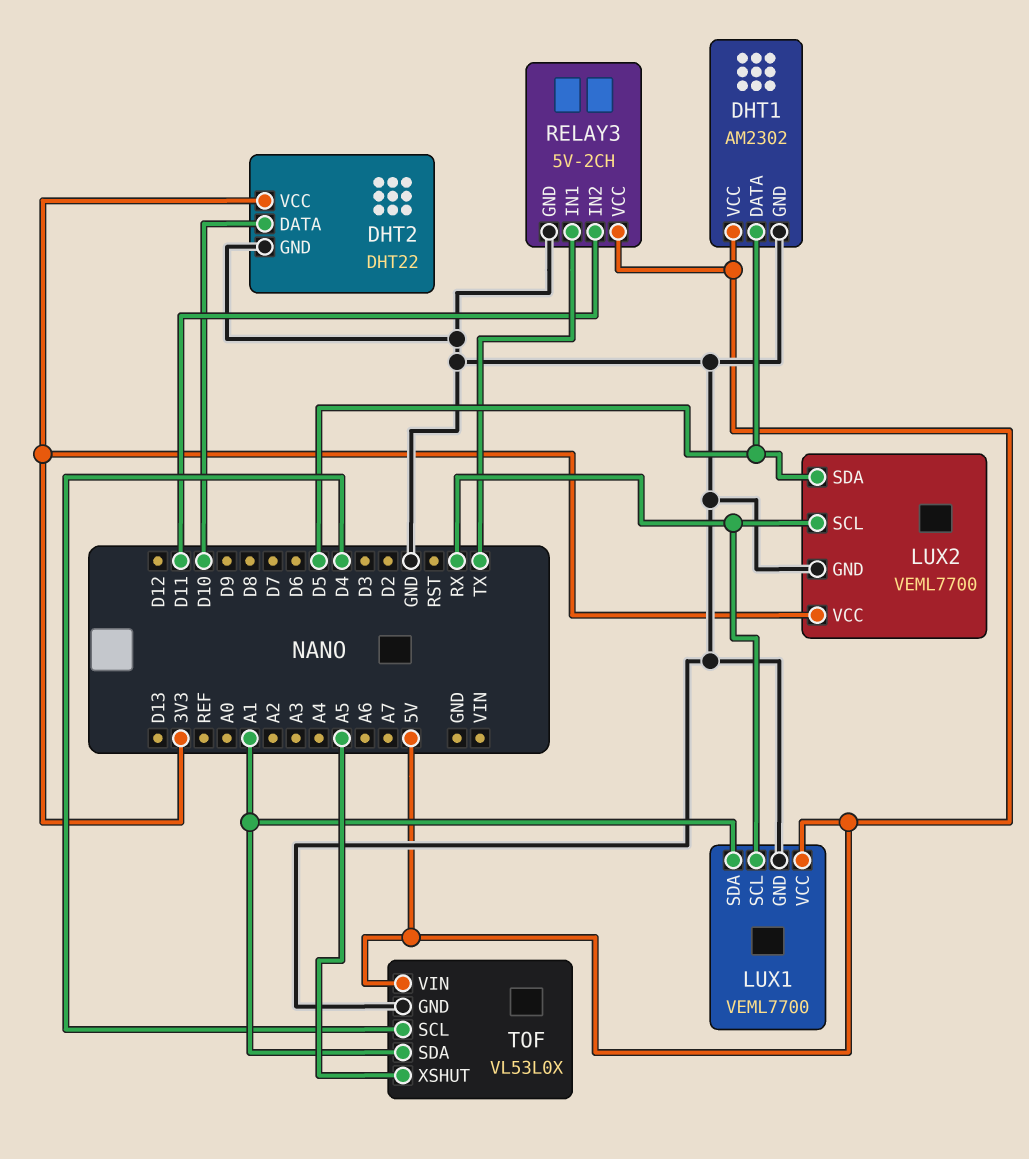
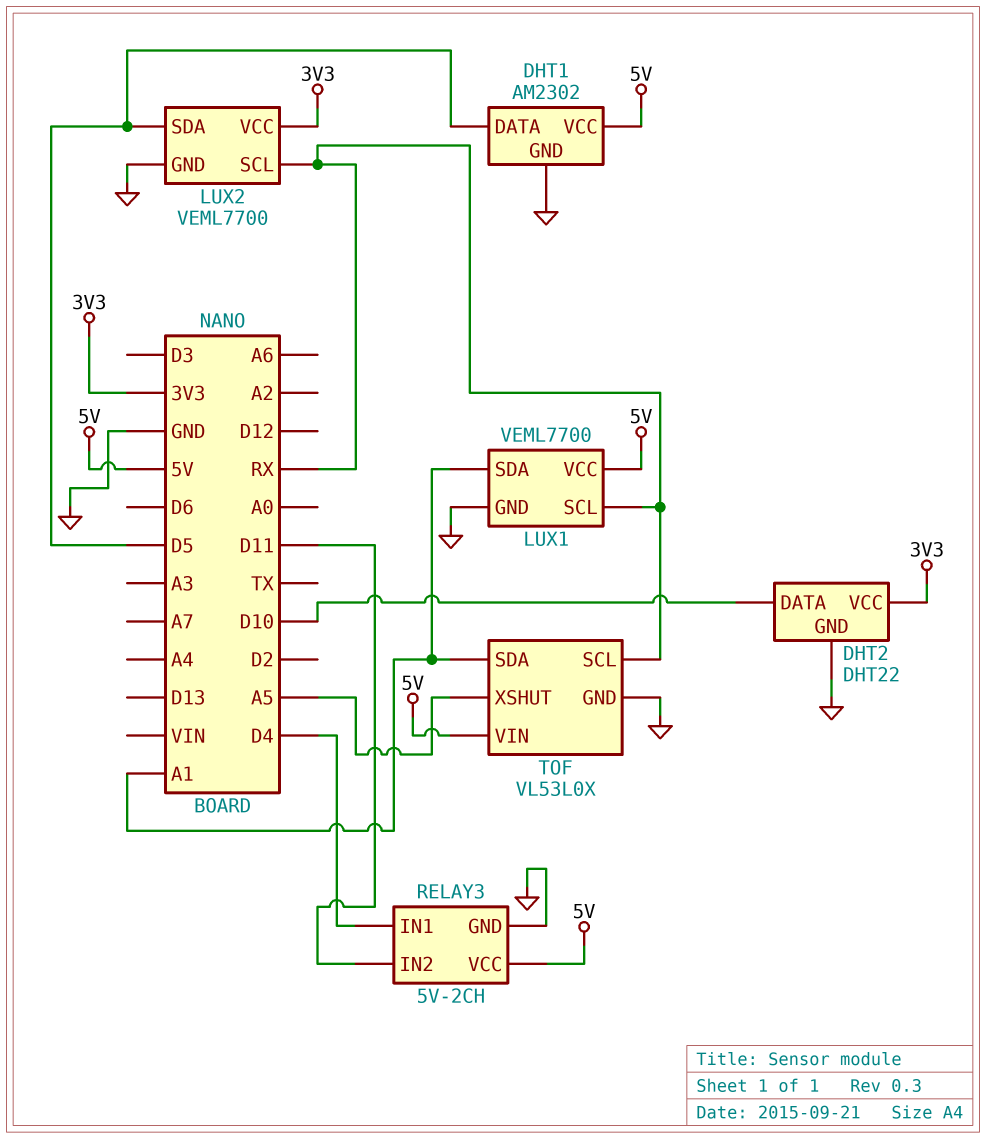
RELAY3 pin IN1: TX -> D4
TOF pin SCL: D4 -> RX

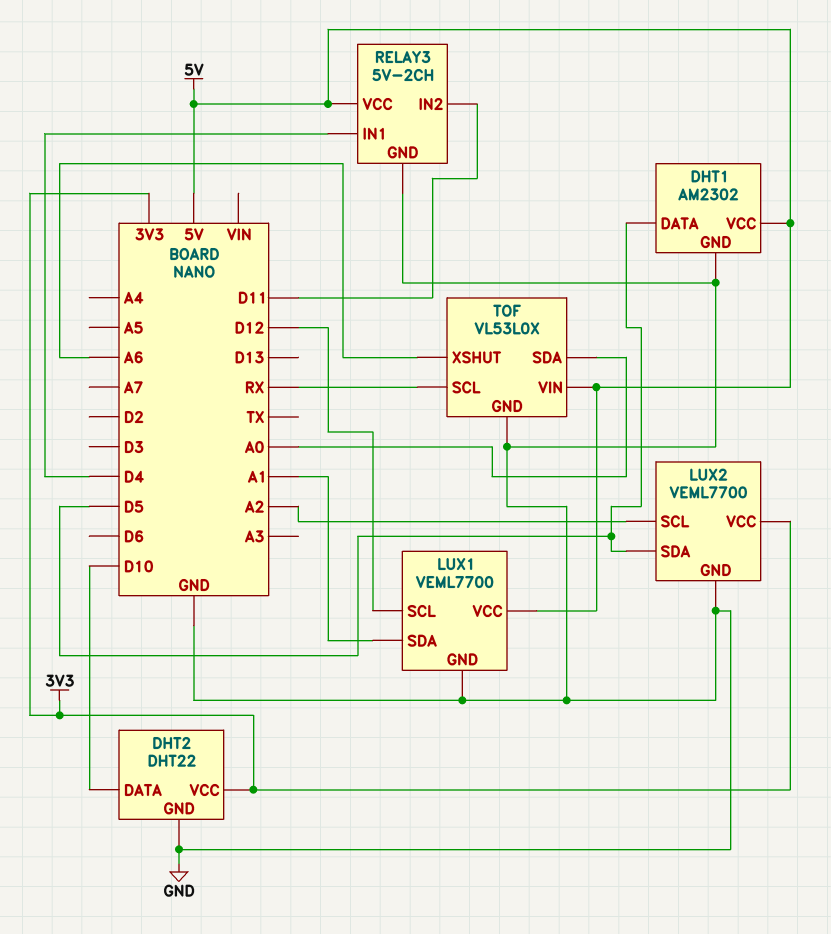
LUX1 pin SCL: RX -> D12
LUX2 pin SCL: RX -> A2
TOF pin SDA: A1 -> A0
TOF pin XSHUT: A5 -> A6

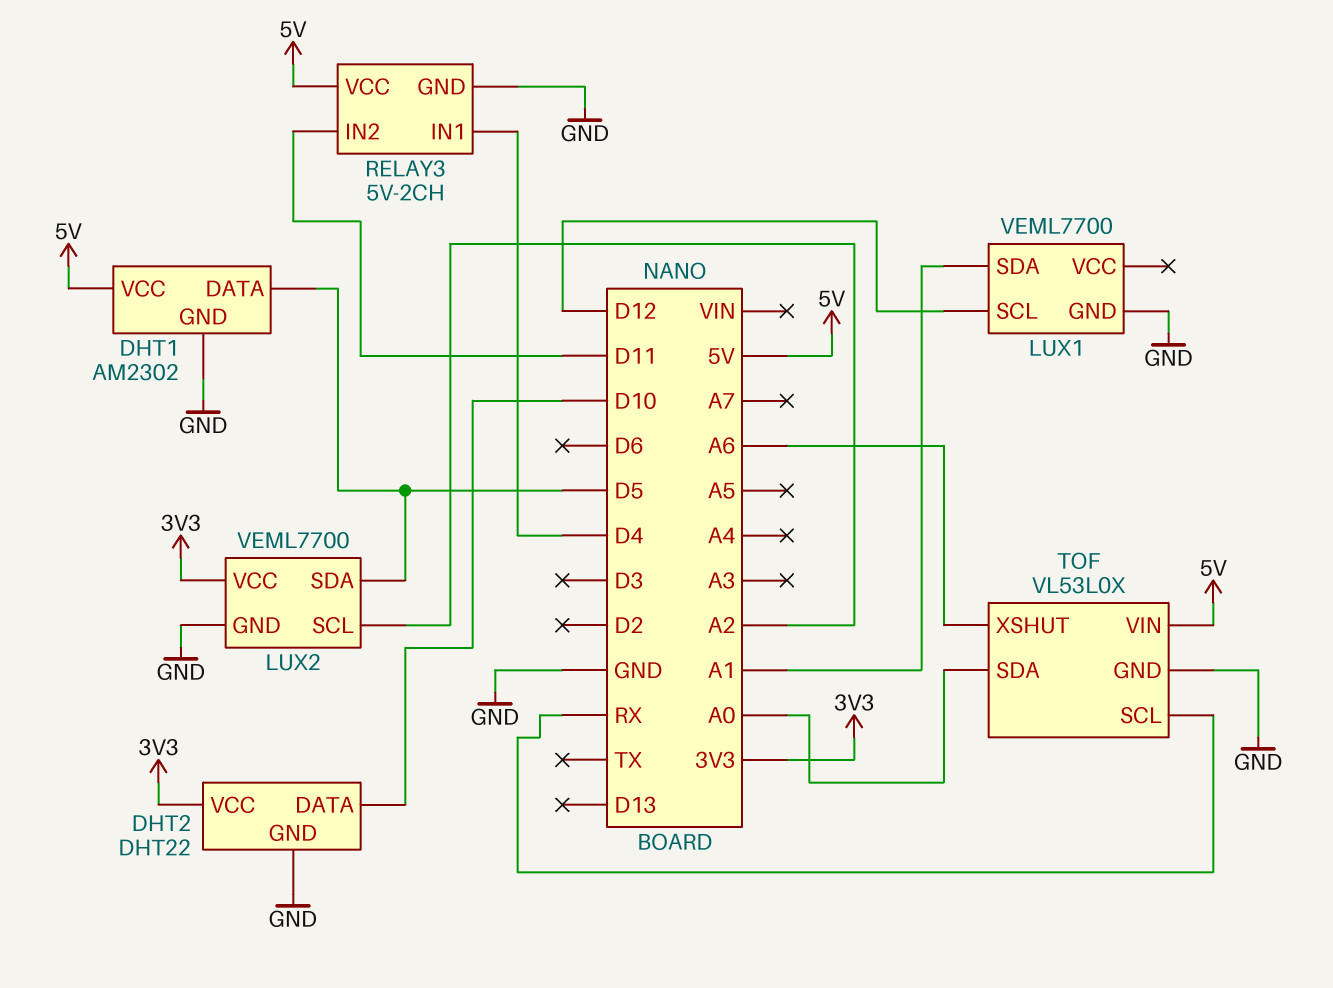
LUX1 pin VCC: 5V -> none

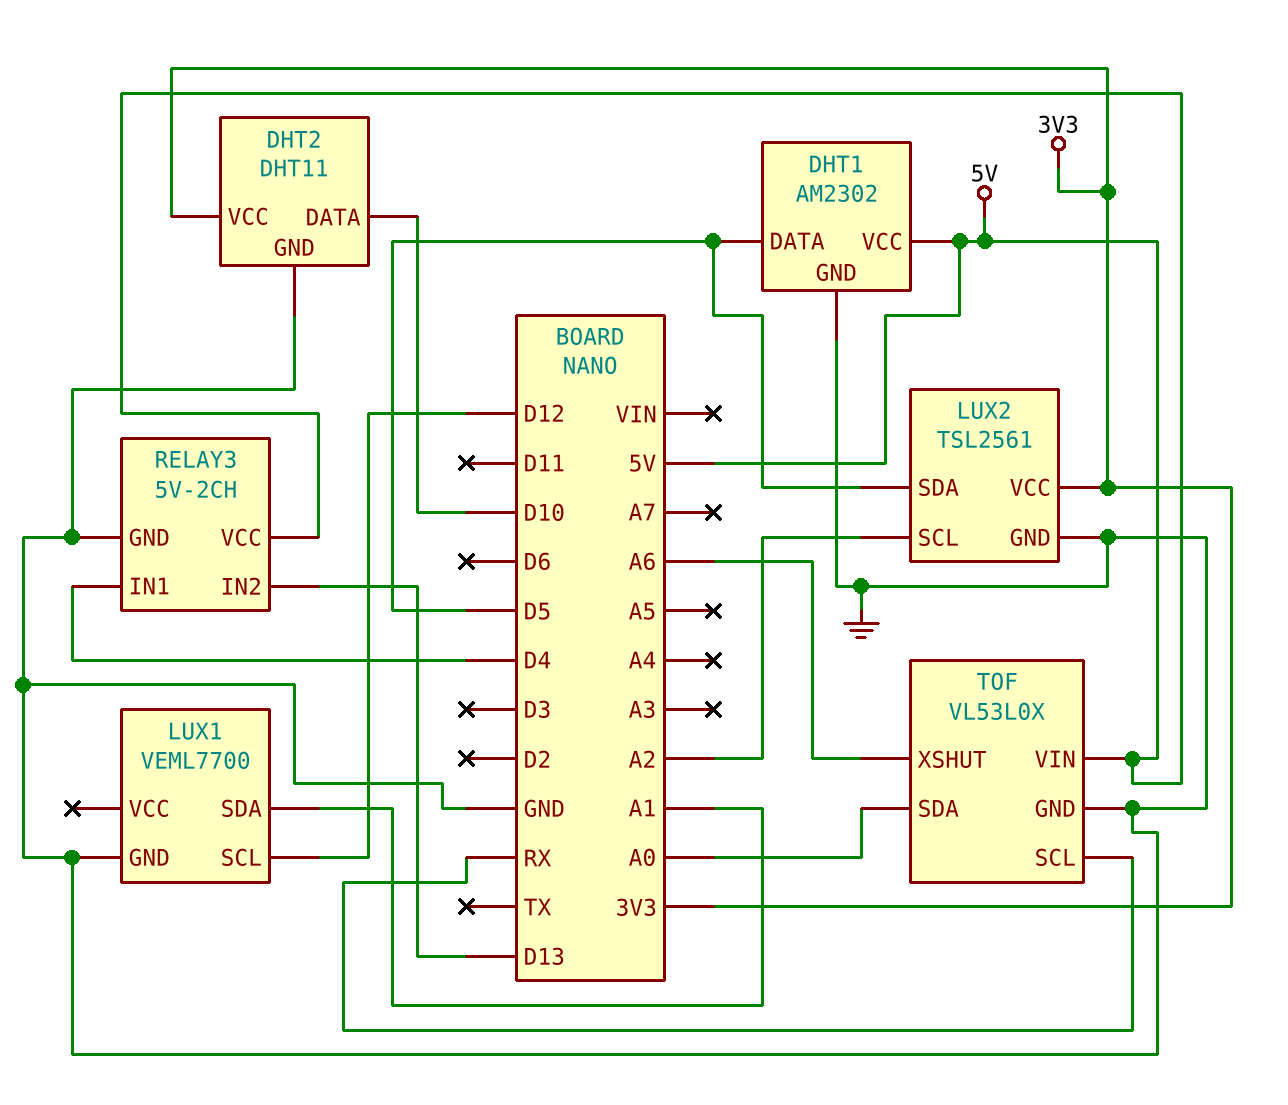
DHT2: DHT22 -> DHT11
LUX2: VEML7700 -> TSL2561
RELAY3 pin IN2: D11 -> D13

